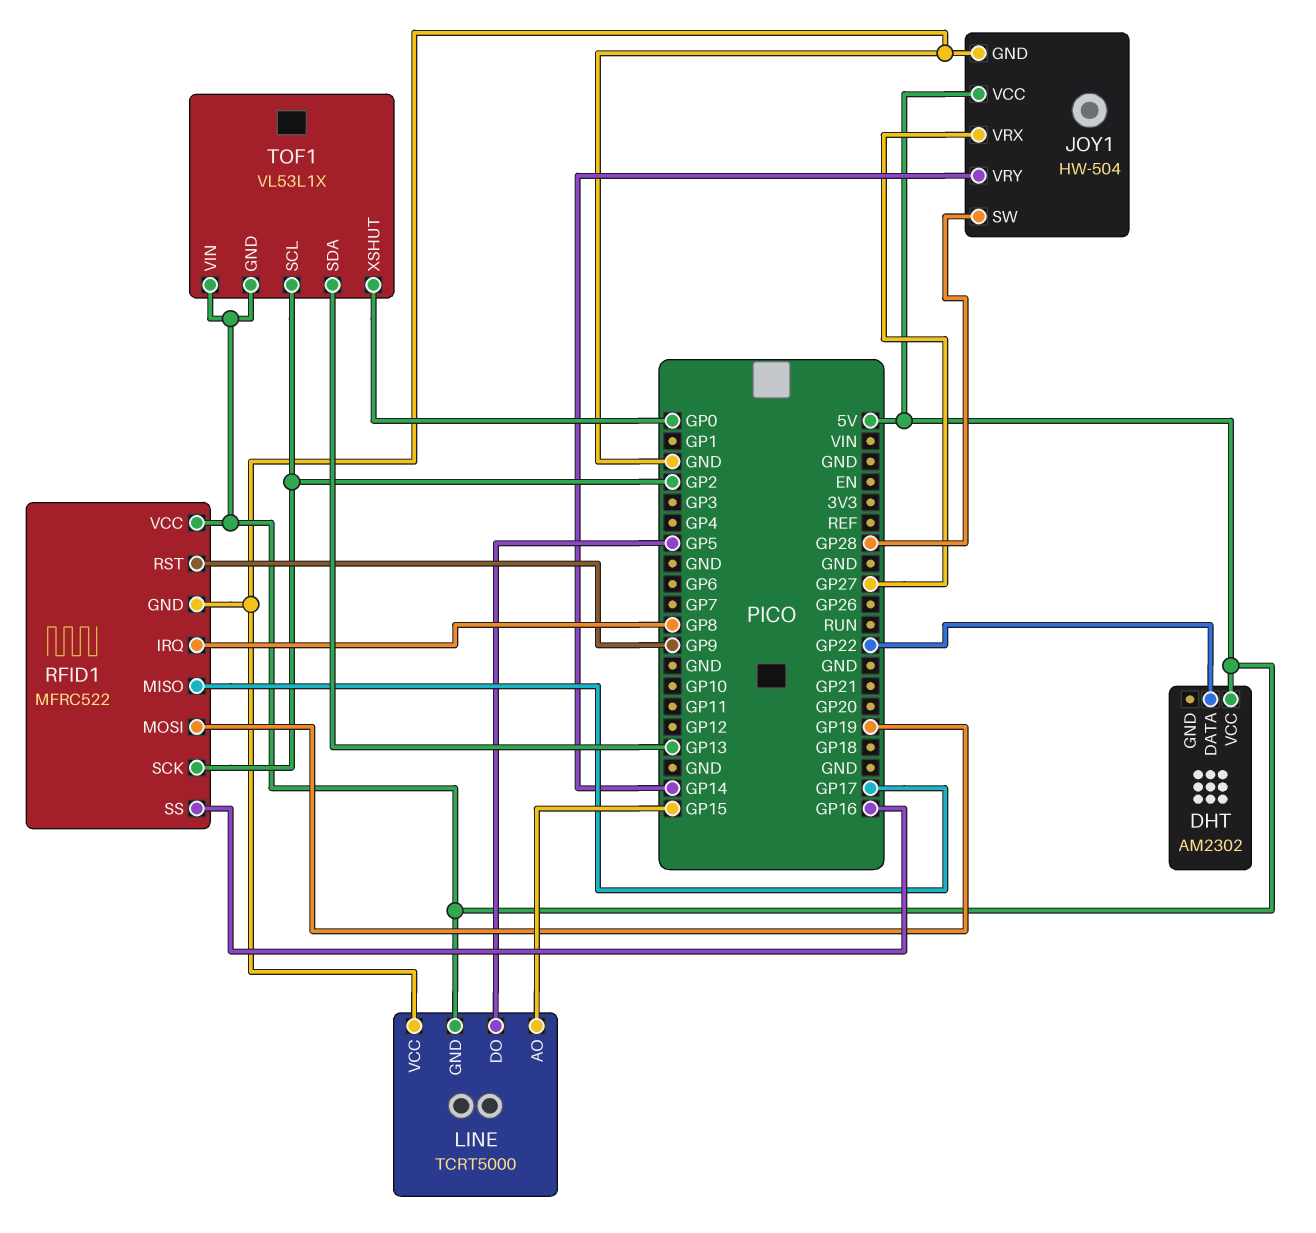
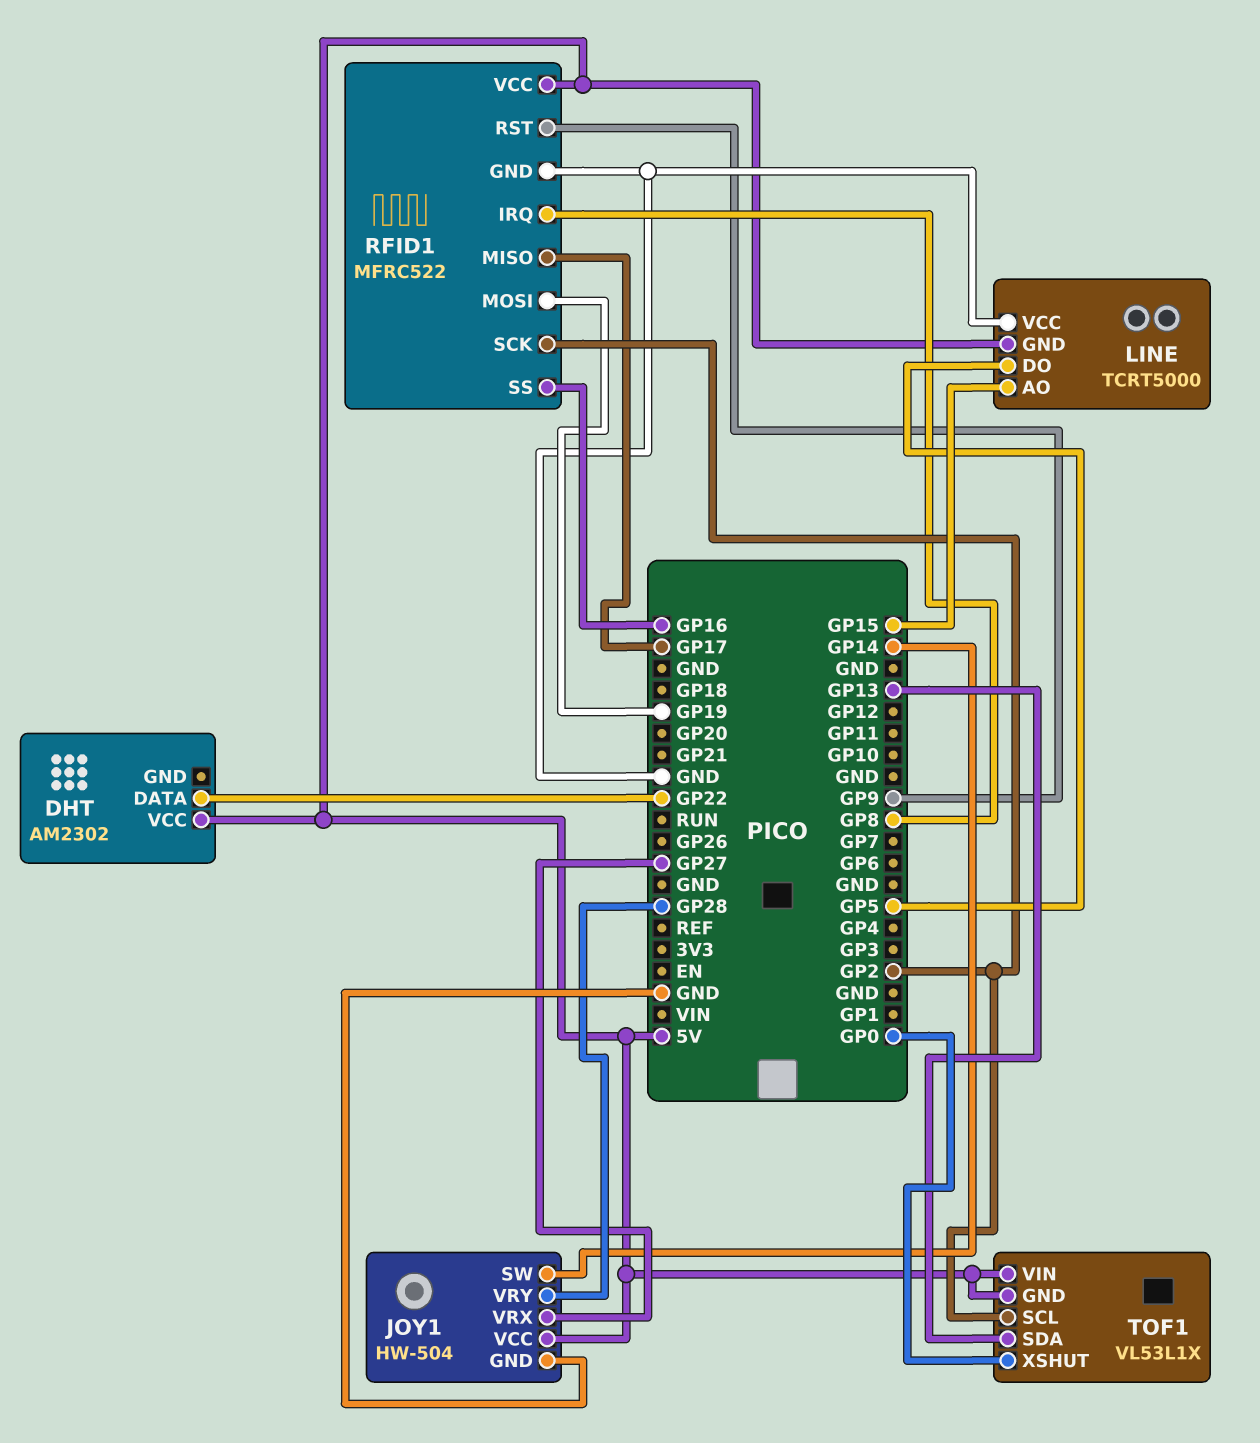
JOY1 pin SW: GP28 -> GP14
JOY1 pin VRY: GP14 -> GP28

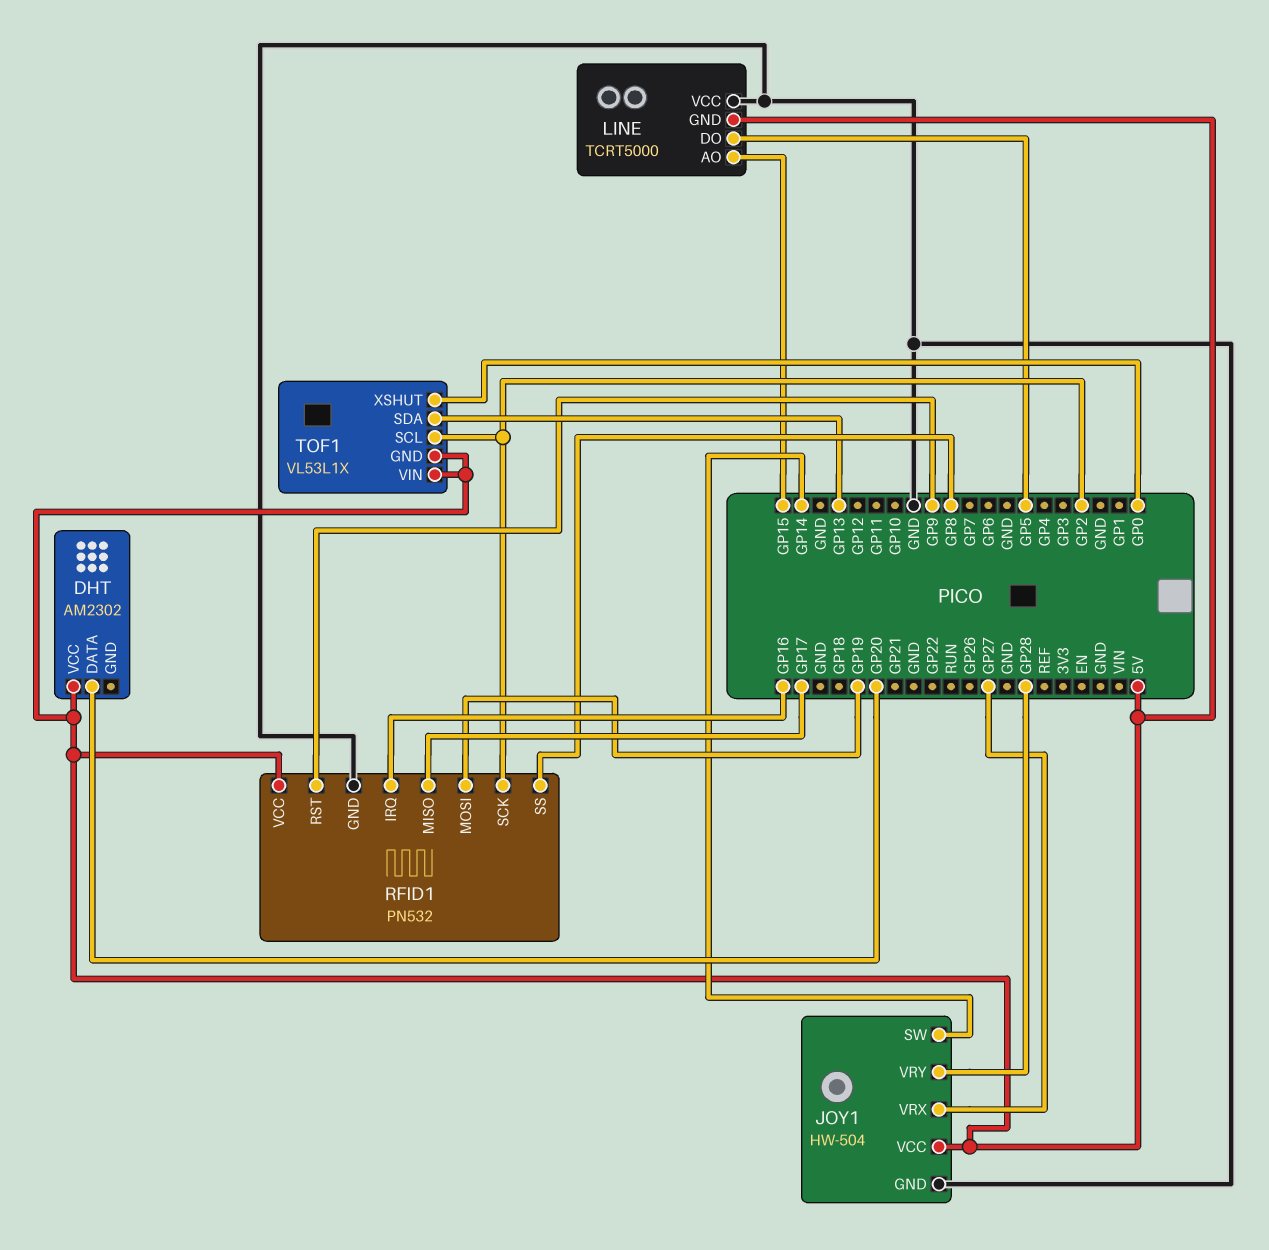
DHT pin DATA: GP22 -> GP20
RFID1: MFRC522 -> PN532
RFID1 pin IRQ: GP8 -> GP16
RFID1 pin SS: GP16 -> GP8

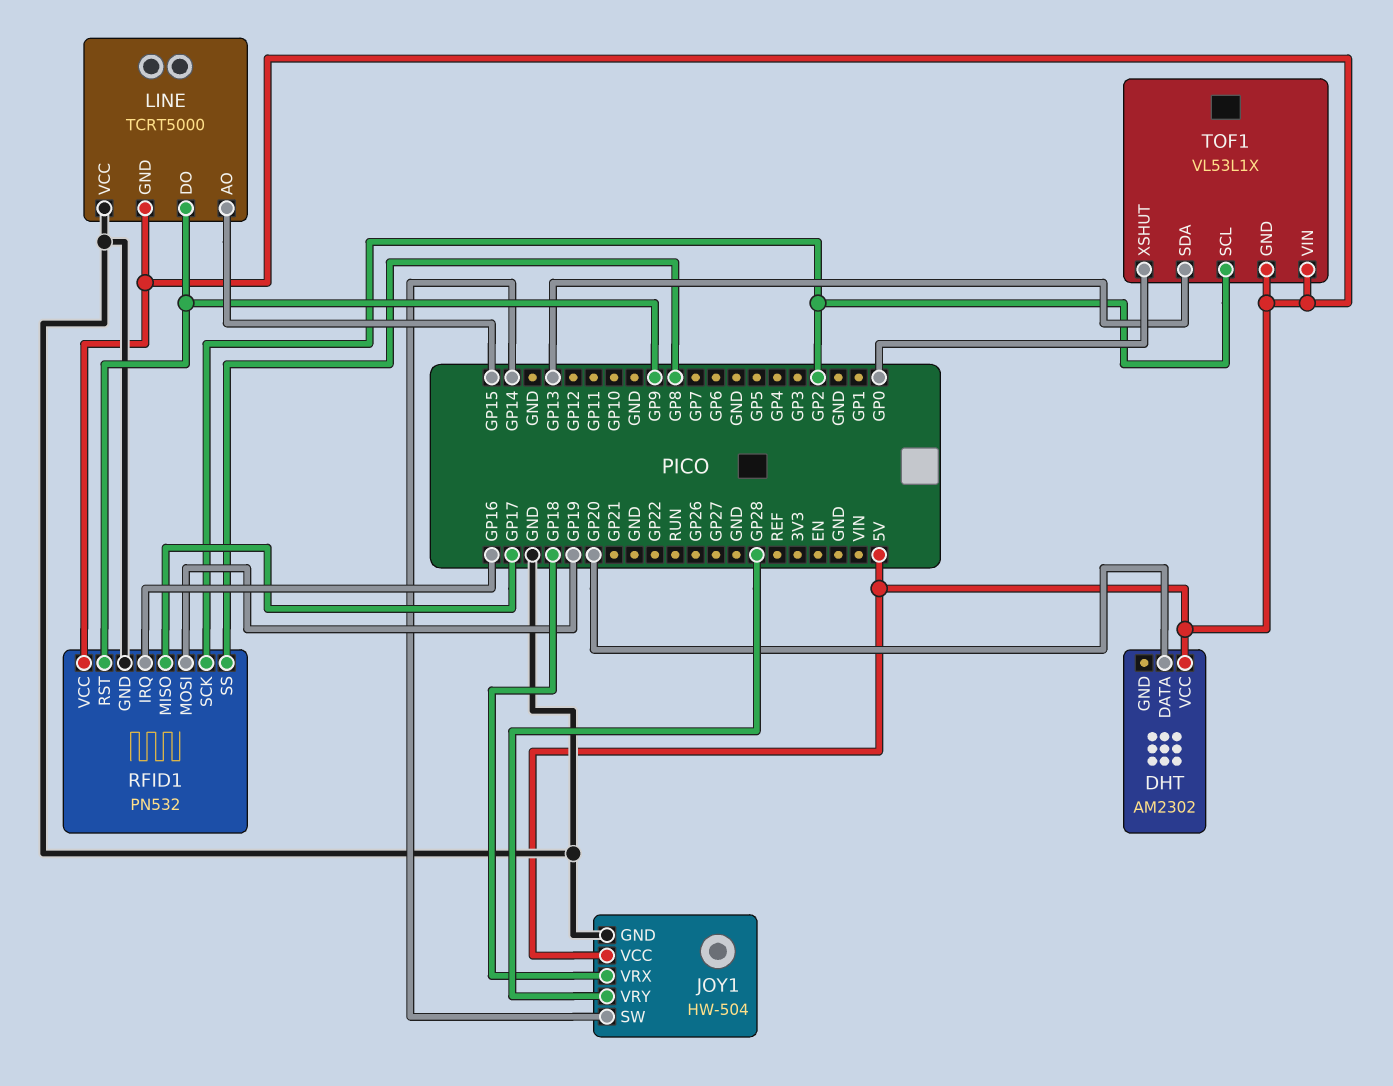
JOY1 pin VRX: GP27 -> GP18
LINE pin DO: GP5 -> GP9

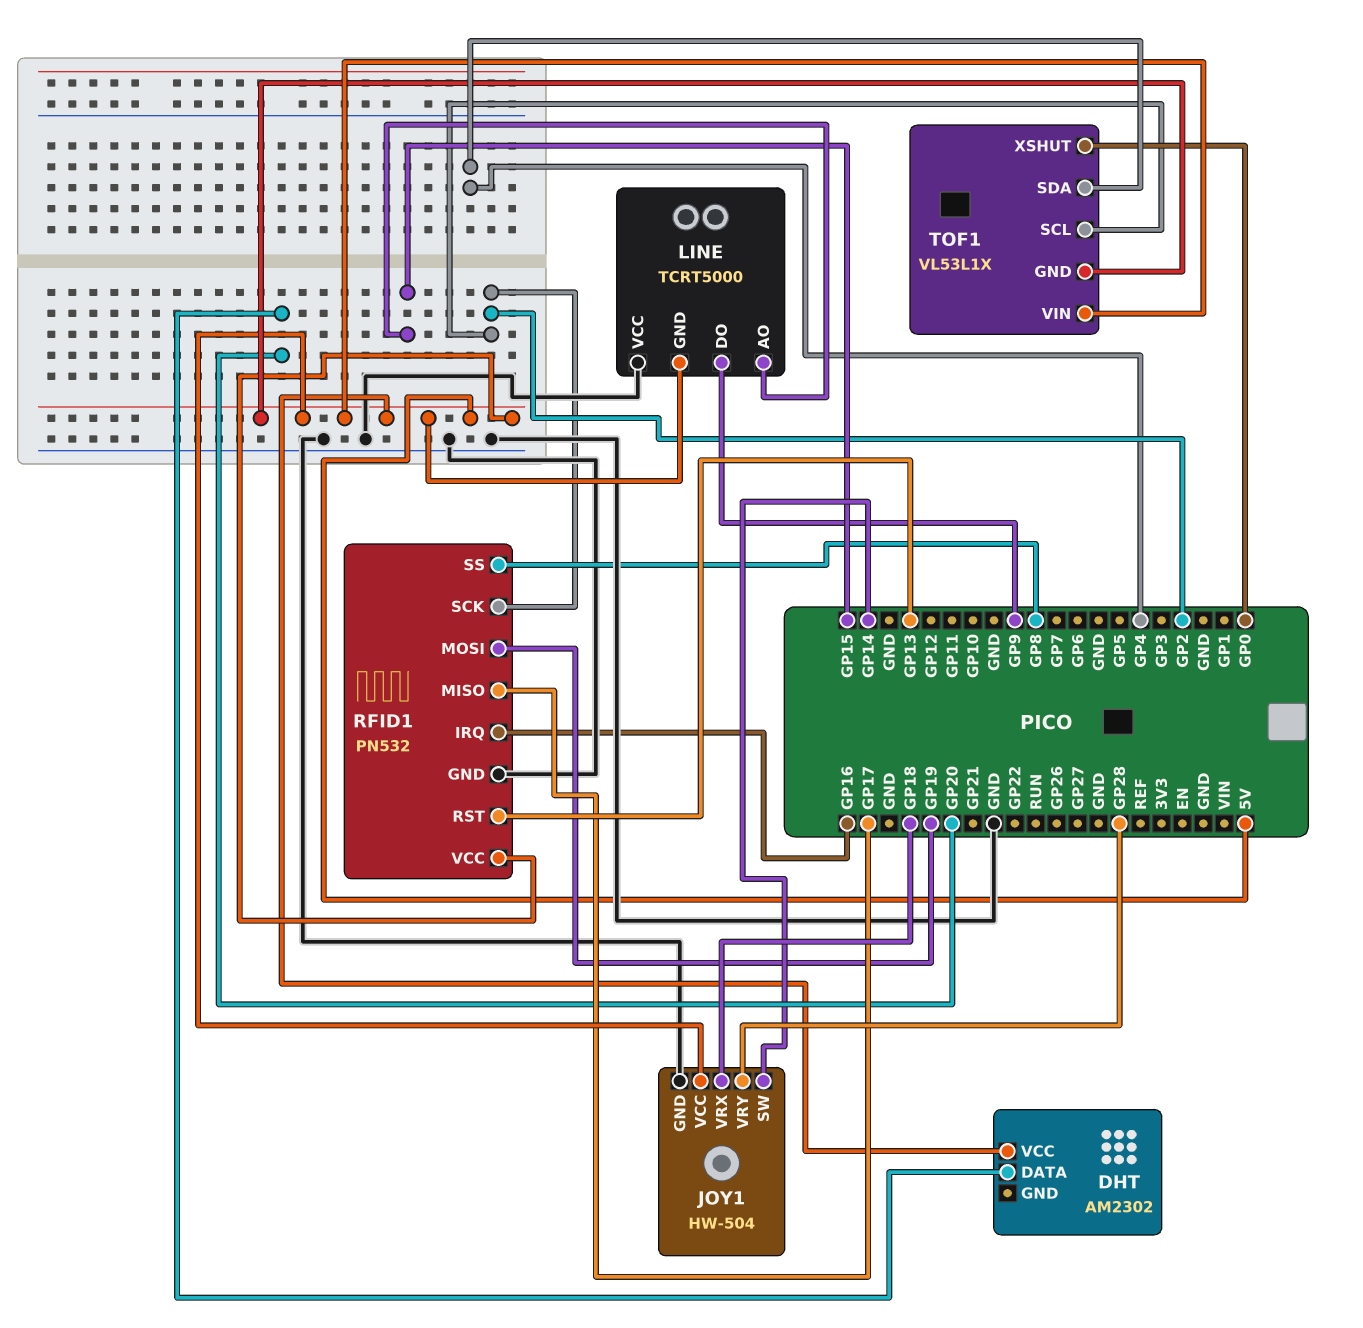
RFID1 pin RST: GP9 -> GP13
TOF1 pin SDA: GP13 -> GP4

